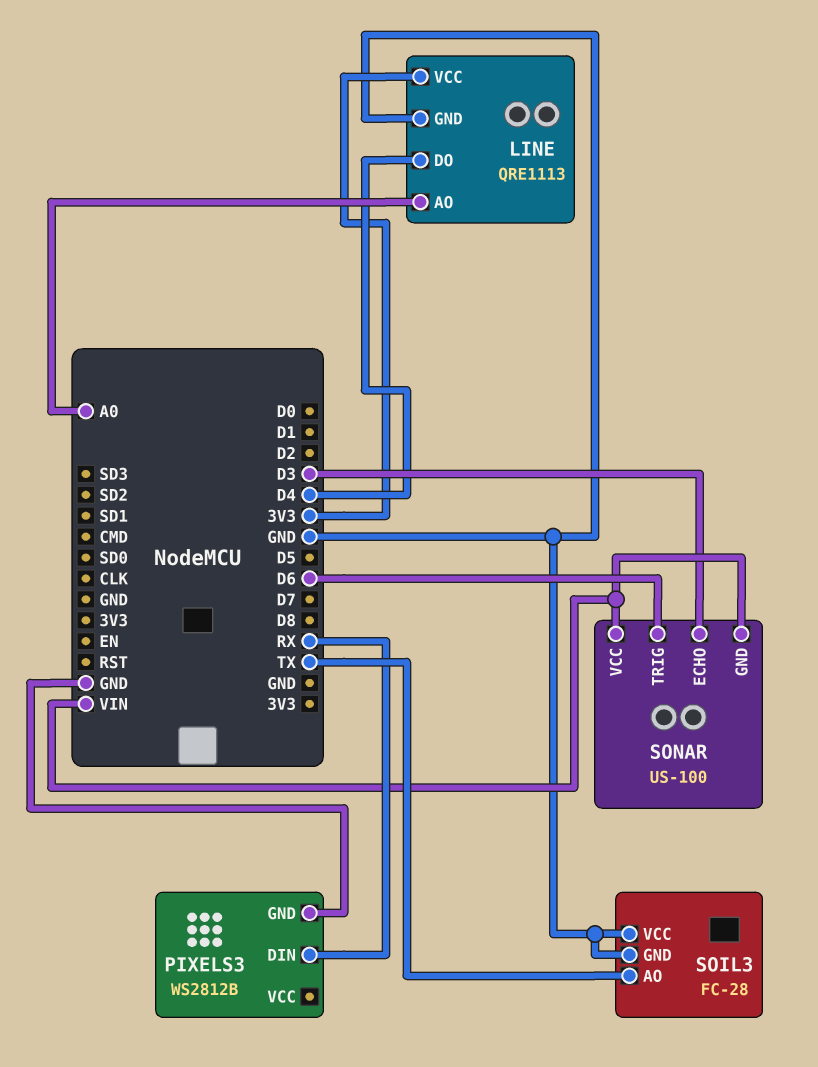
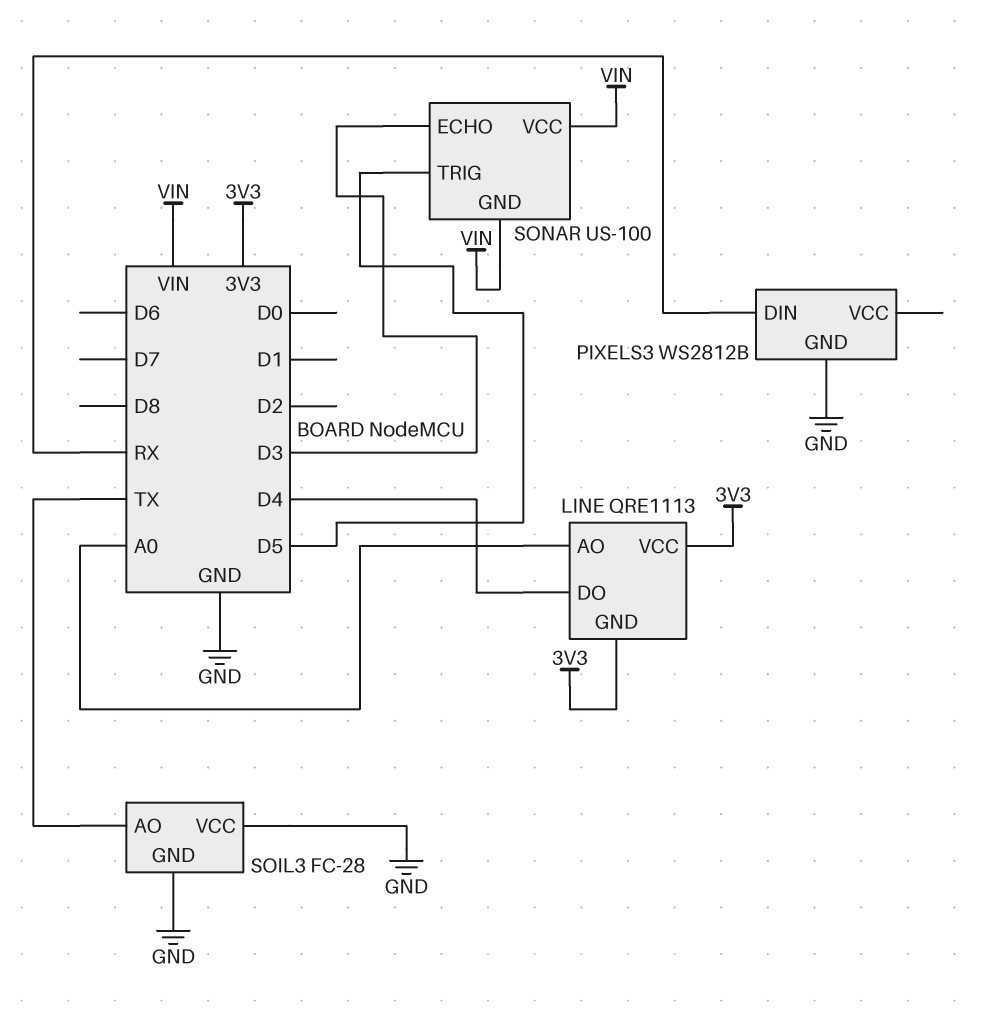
LINE pin GND: GND -> 3V3
SONAR pin TRIG: D6 -> D5

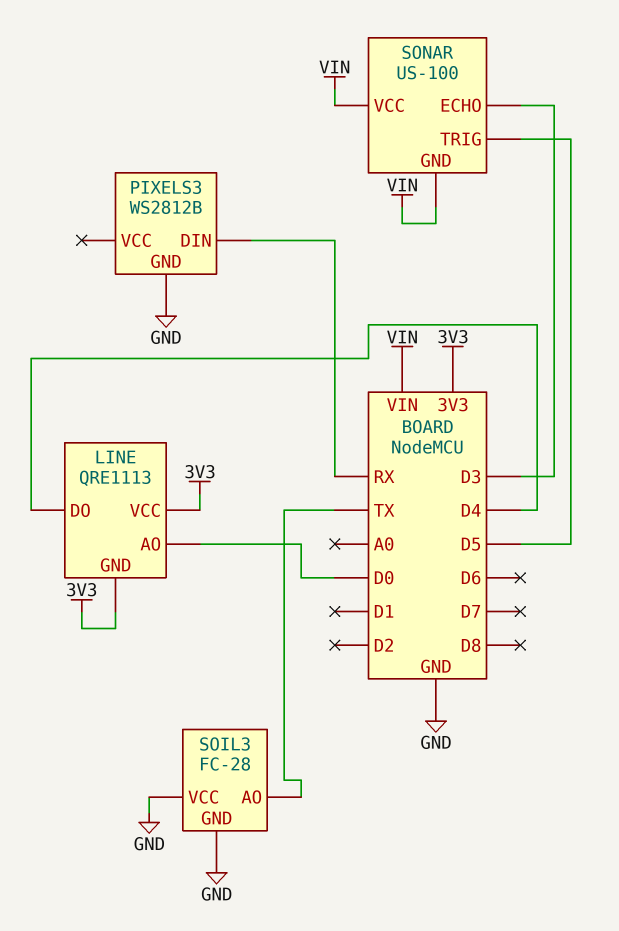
LINE pin AO: A0 -> D0

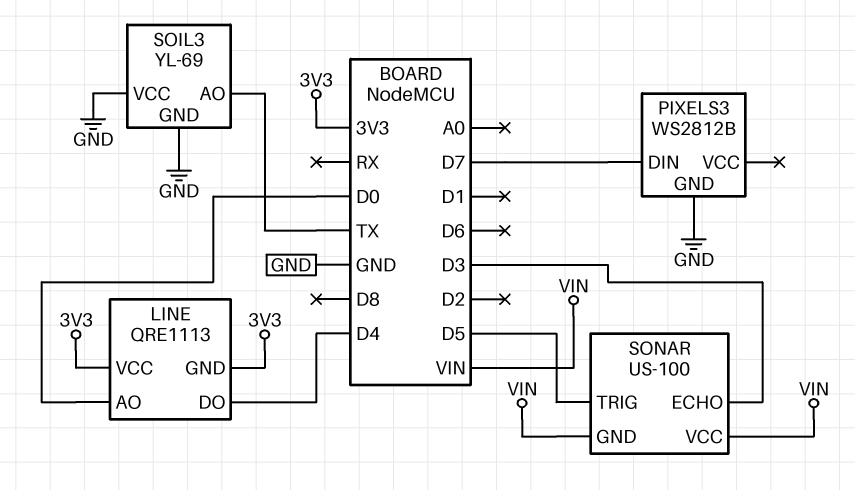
PIXELS3 pin DIN: RX -> D7
SOIL3: FC-28 -> YL-69

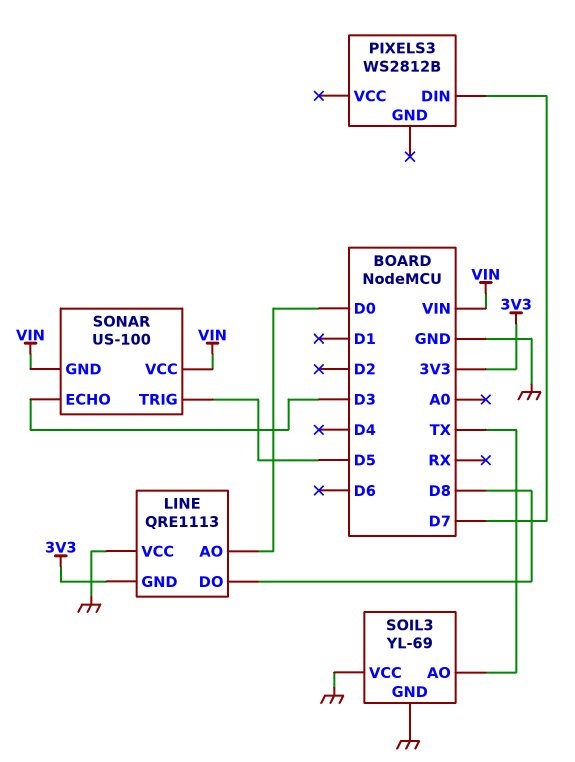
LINE pin DO: D4 -> D8
LINE pin VCC: 3V3 -> GND
PIXELS3 pin GND: GND -> none

